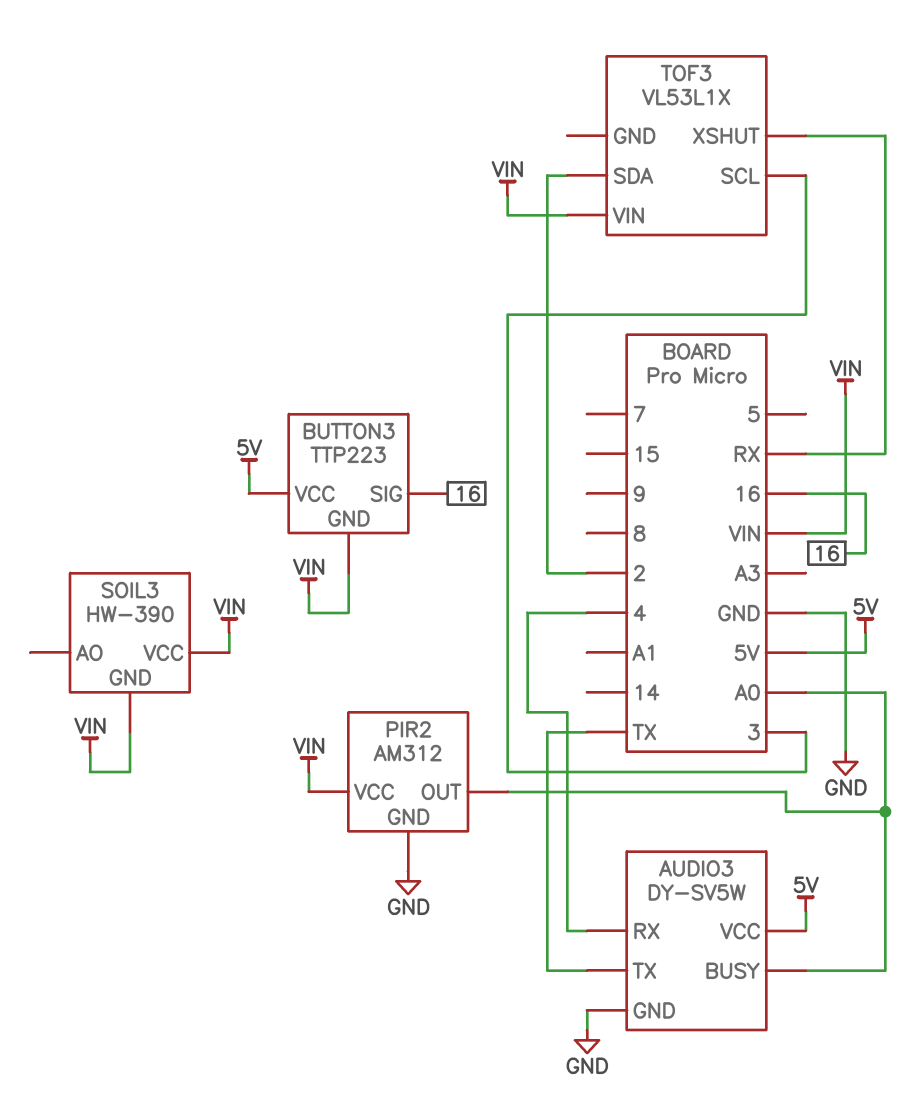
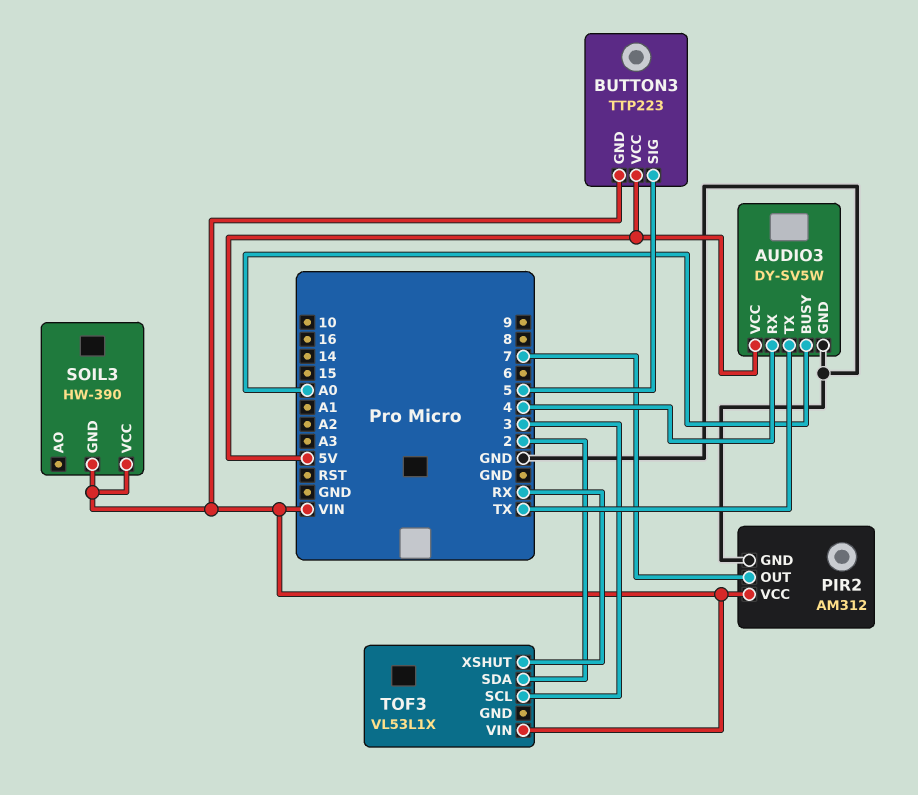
BUTTON3 pin SIG: 16 -> 5
PIR2 pin OUT: A0 -> 7

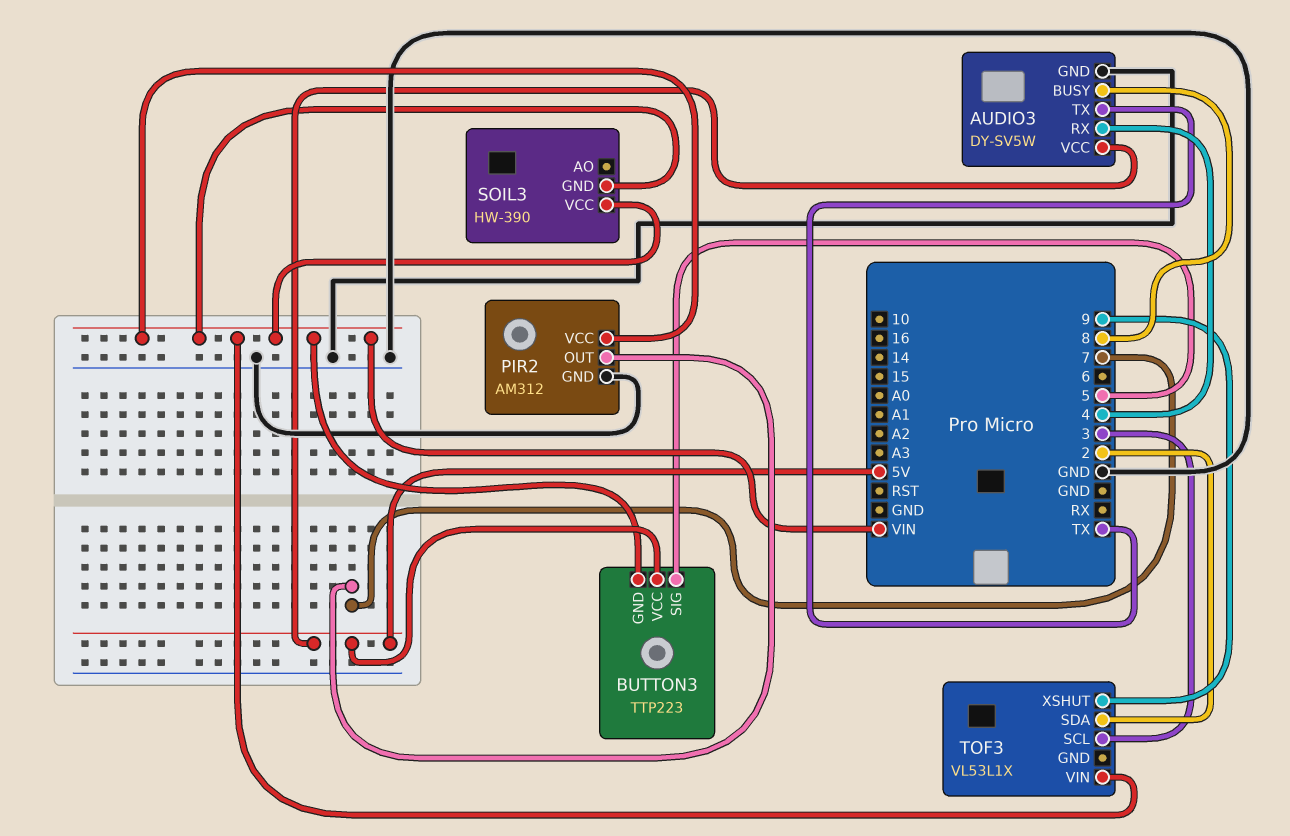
AUDIO3 pin BUSY: A0 -> 8
TOF3 pin XSHUT: RX -> 9

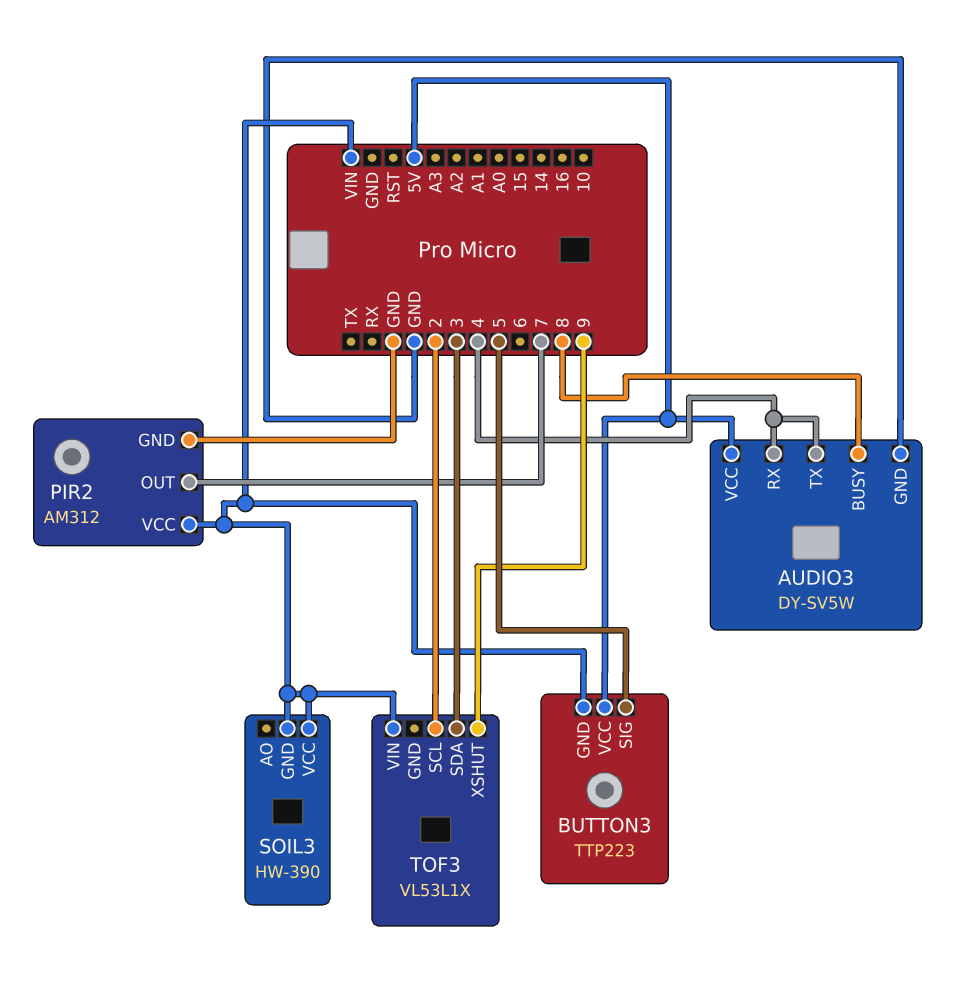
AUDIO3 pin TX: TX -> 4
TOF3 pin SCL: 3 -> 2
TOF3 pin SDA: 2 -> 3

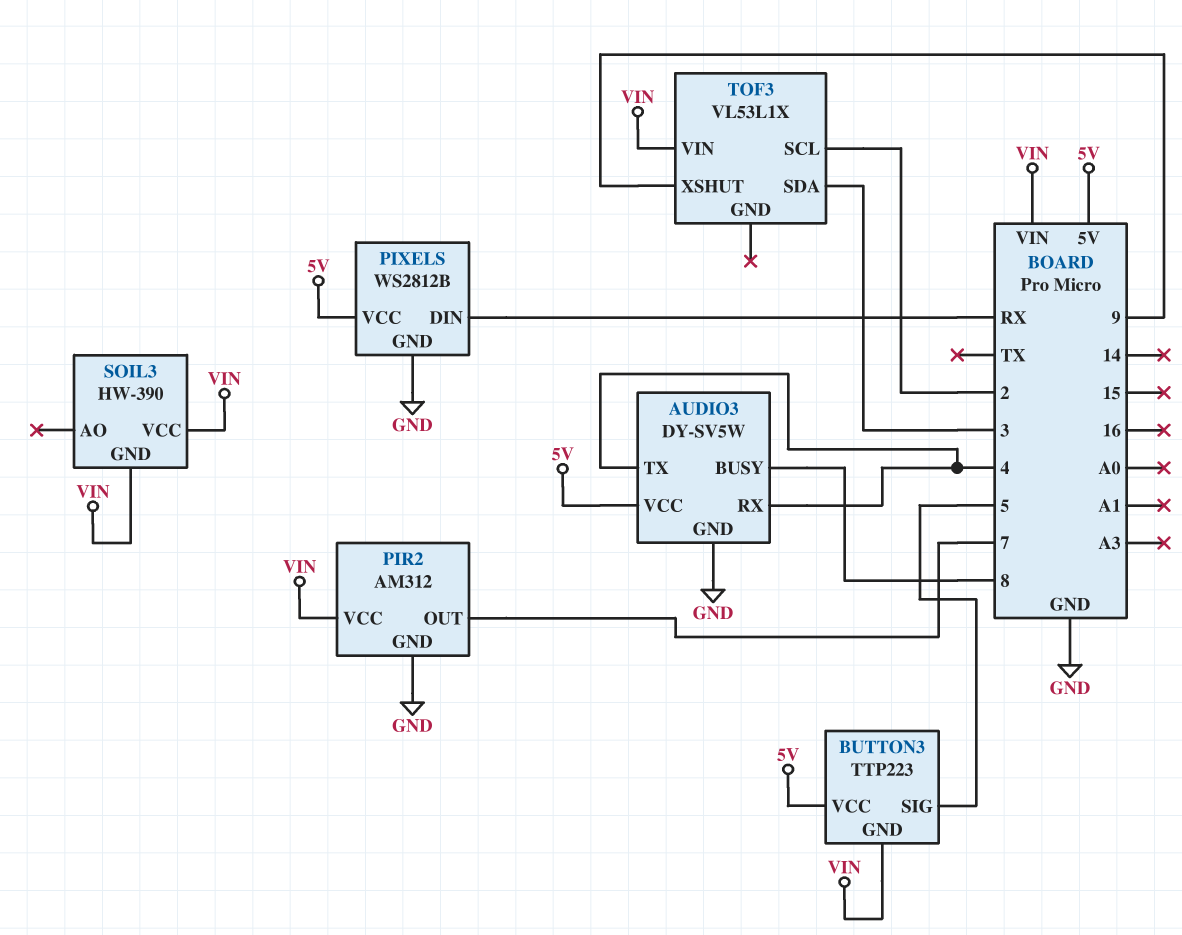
PIXELS: none -> WS2812B
PIXELS pin DIN: none -> RX
PIXELS pin GND: none -> GND
PIXELS pin VCC: none -> 5V

